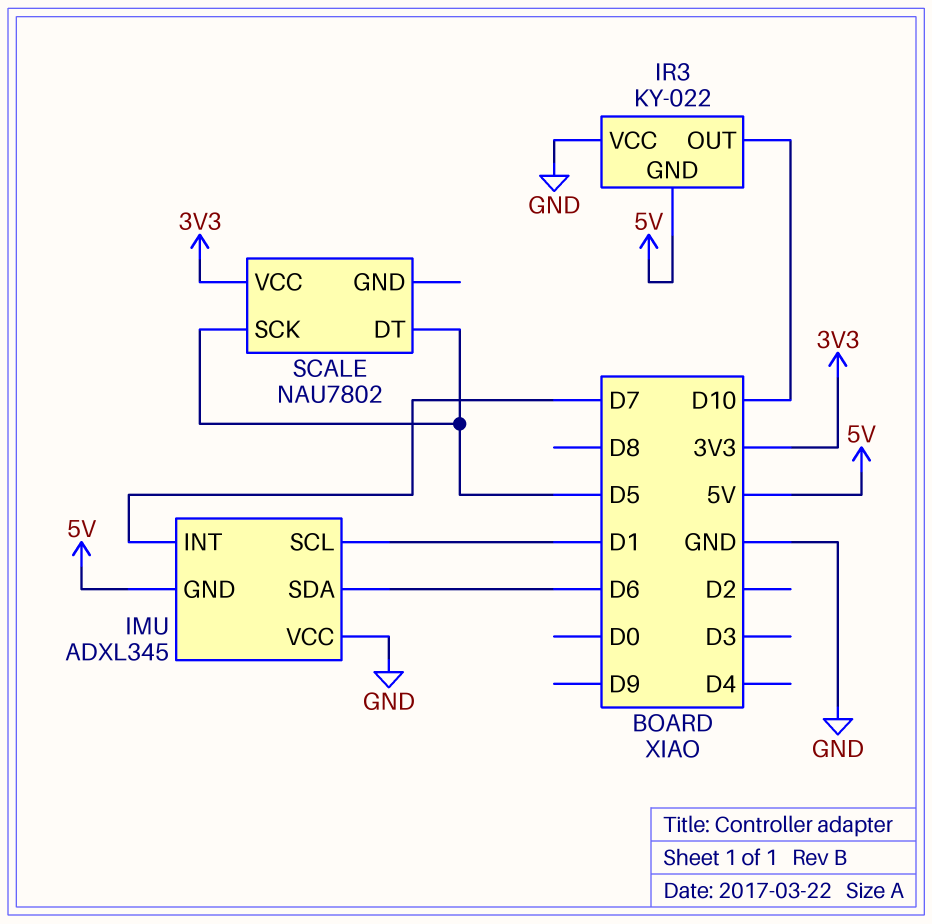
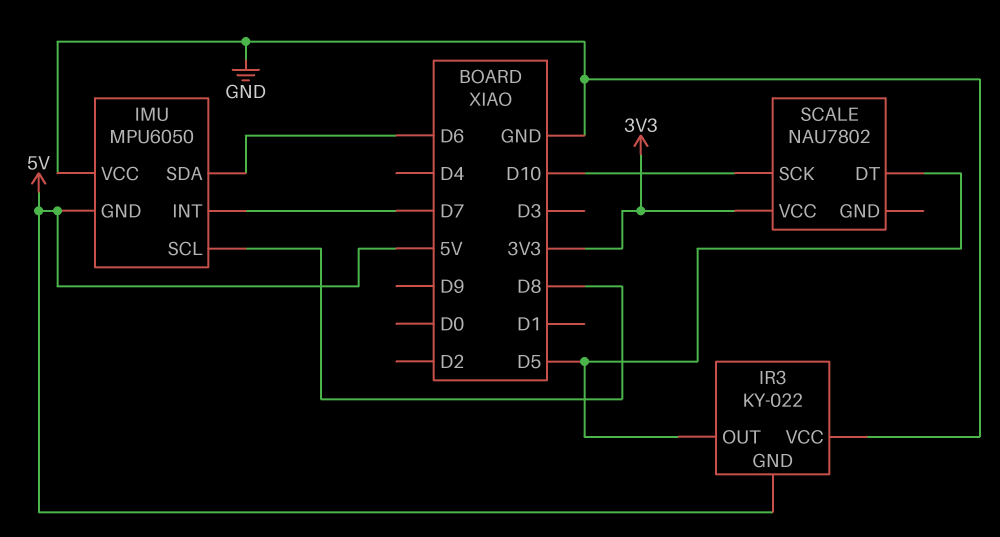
IMU: ADXL345 -> MPU6050
IMU pin SCL: D1 -> D8
IR3 pin OUT: D10 -> D5
SCALE pin SCK: D5 -> D10

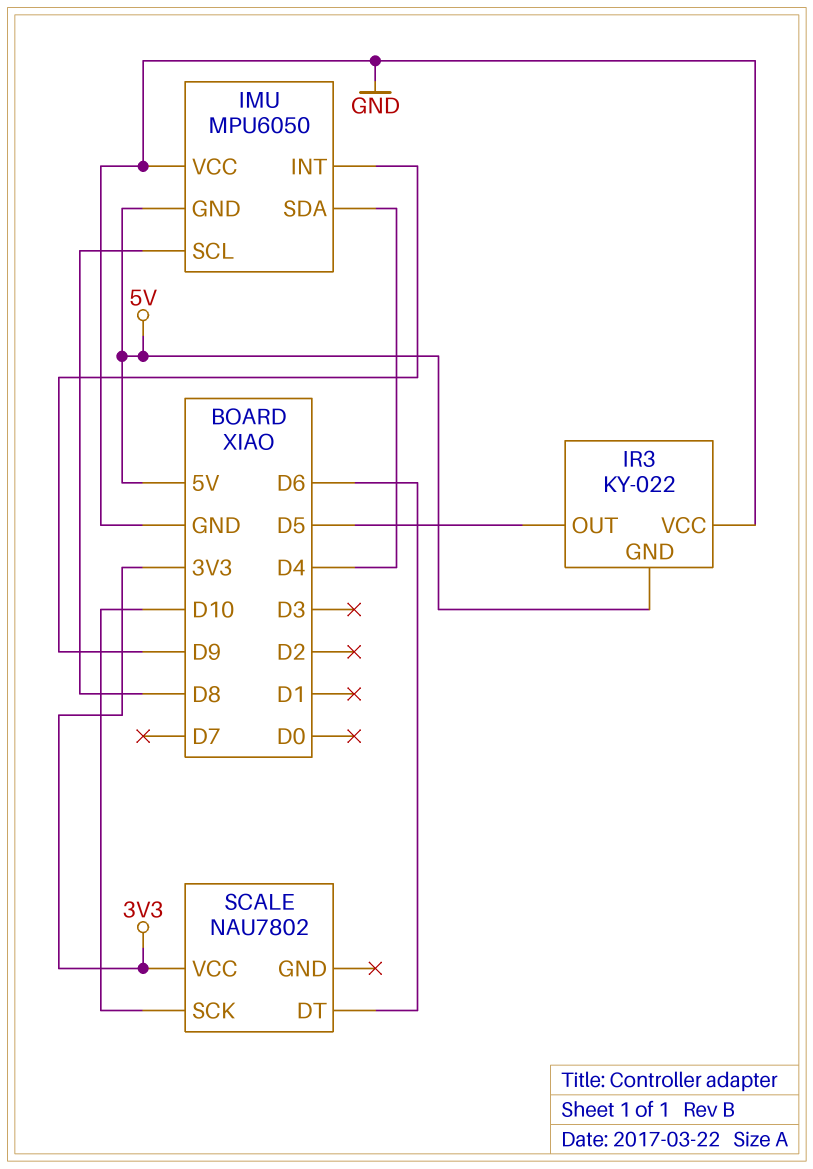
IMU pin INT: D7 -> D9
IMU pin SDA: D6 -> D4
SCALE pin DT: D5 -> D6

